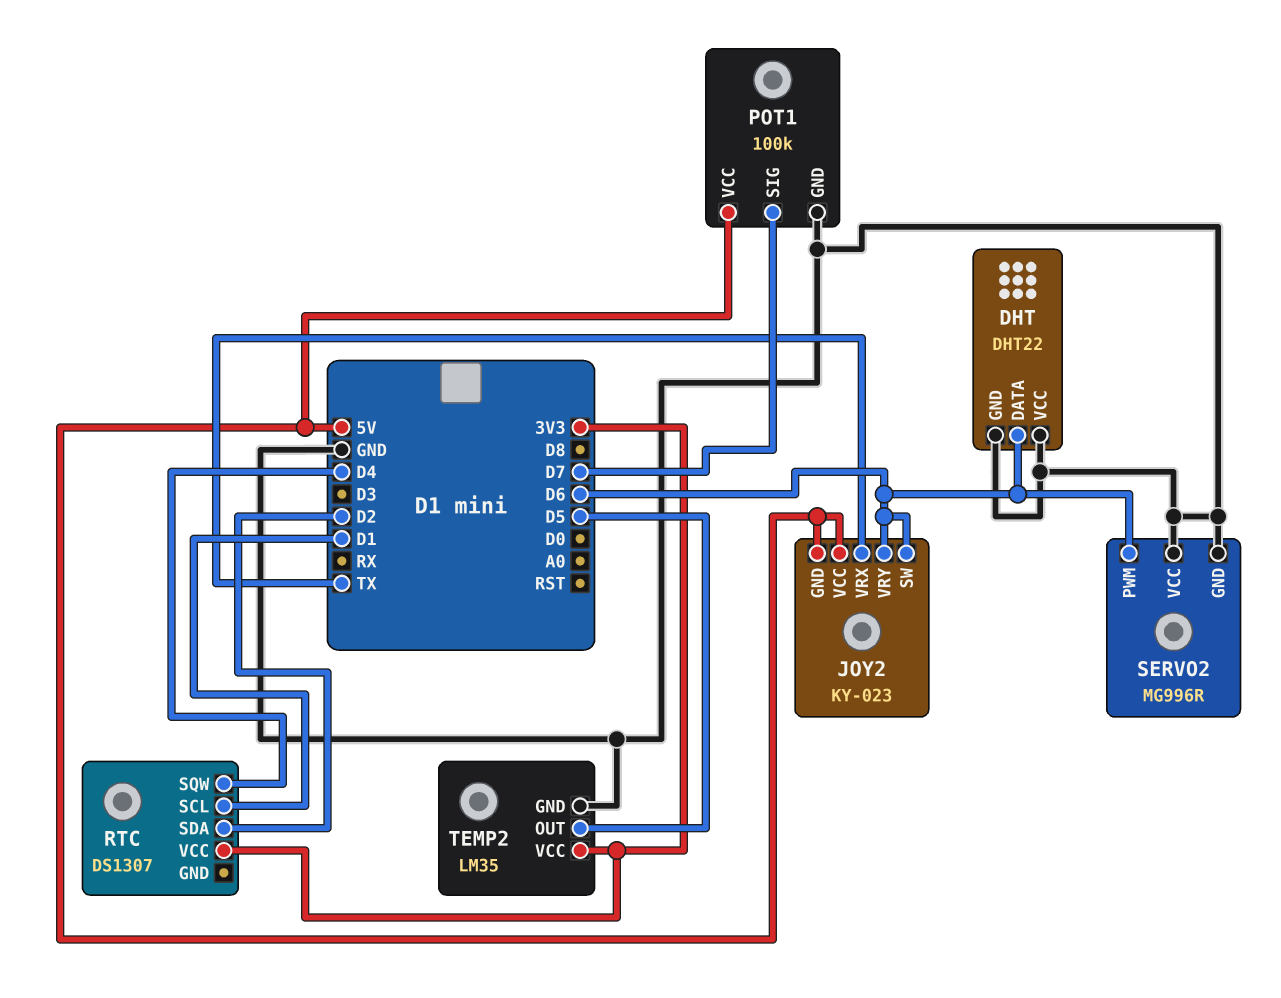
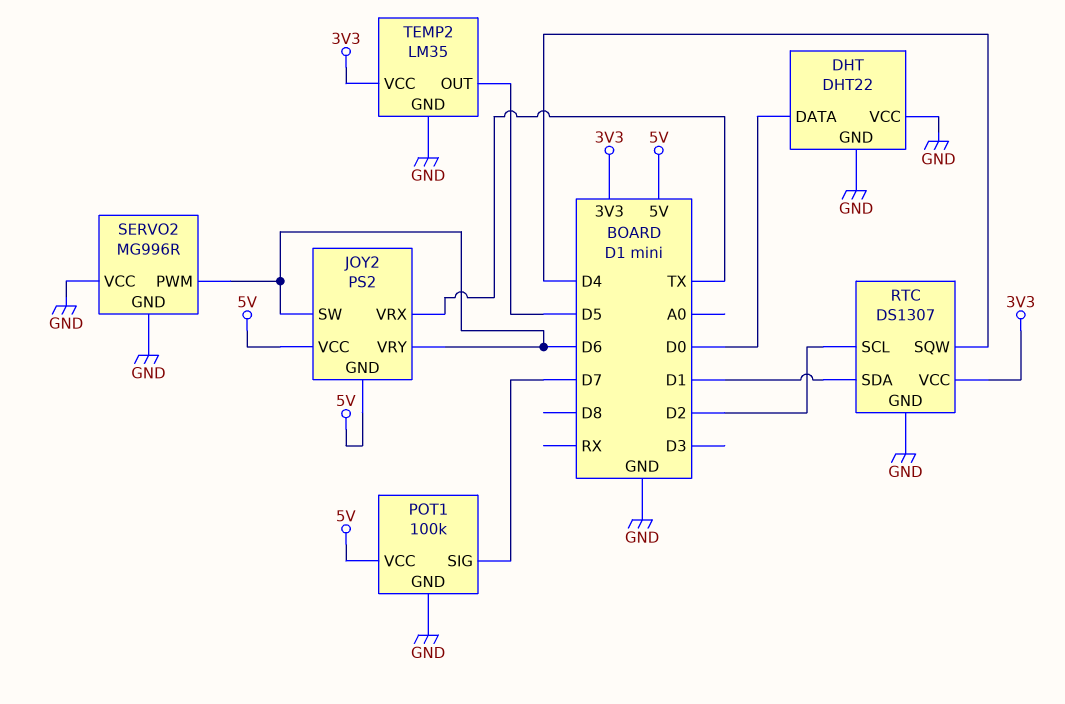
DHT pin DATA: D6 -> D0
JOY2: KY-023 -> PS2
RTC pin GND: none -> GND
RTC pin SCL: D1 -> D2
RTC pin SDA: D2 -> D1

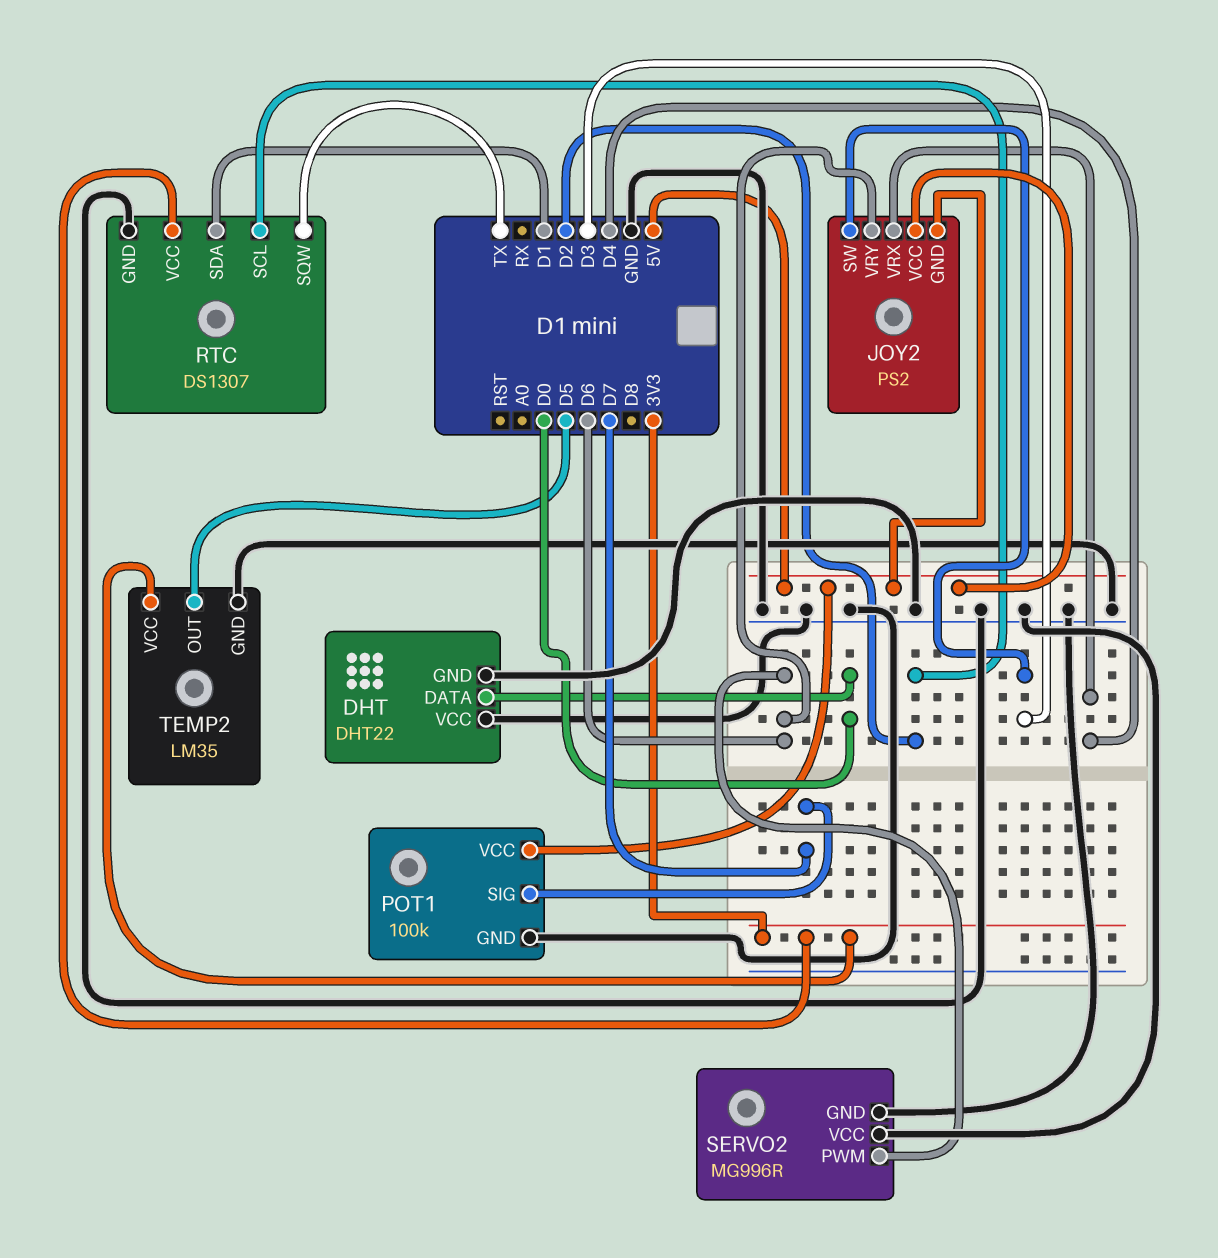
JOY2 pin SW: D6 -> D3
JOY2 pin VRX: TX -> D4
RTC pin SQW: D4 -> TX

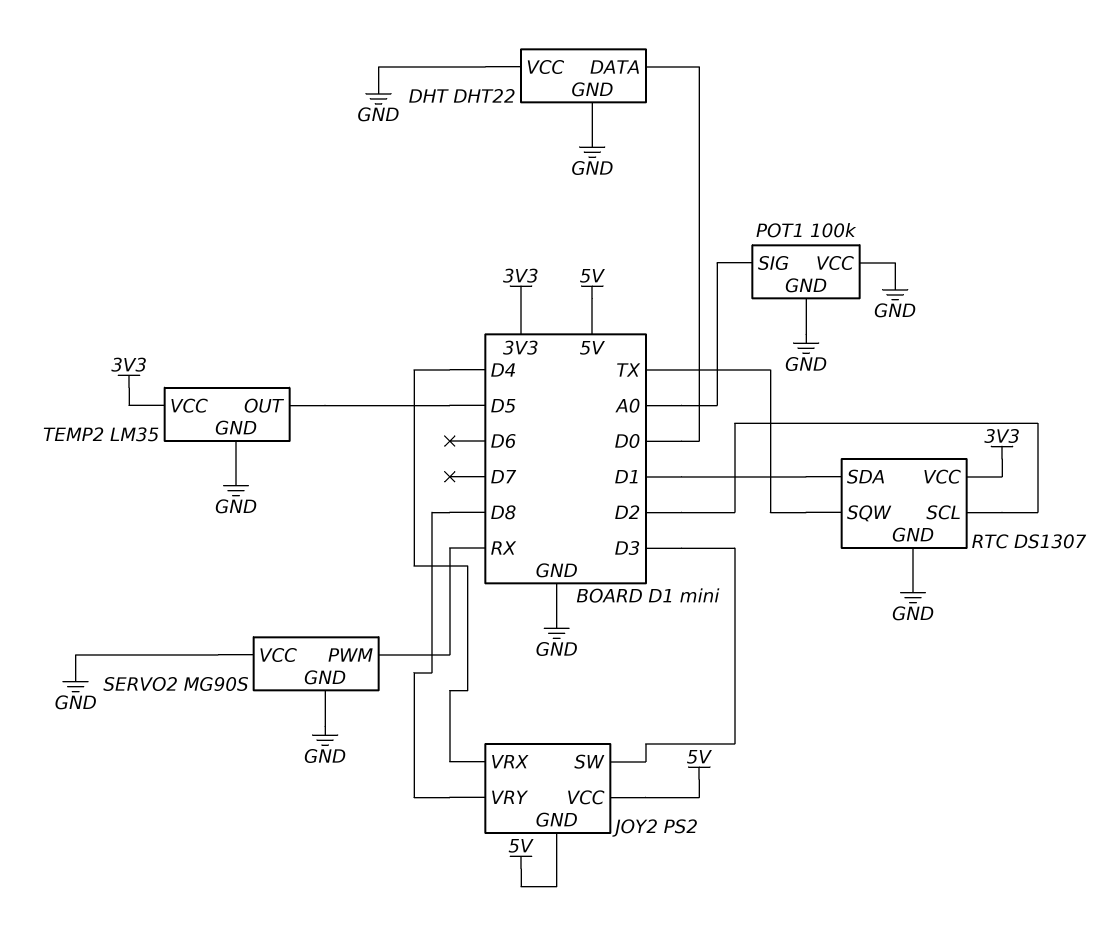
JOY2 pin VRY: D6 -> D8
POT1 pin SIG: D7 -> A0
POT1 pin VCC: 5V -> GND
SERVO2: MG996R -> MG90S
SERVO2 pin PWM: D6 -> RX

